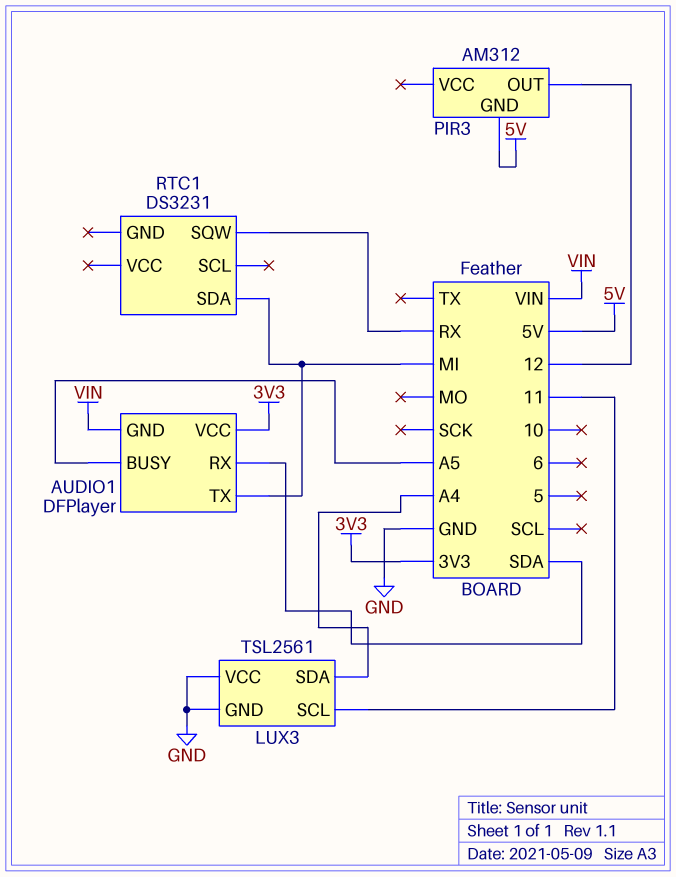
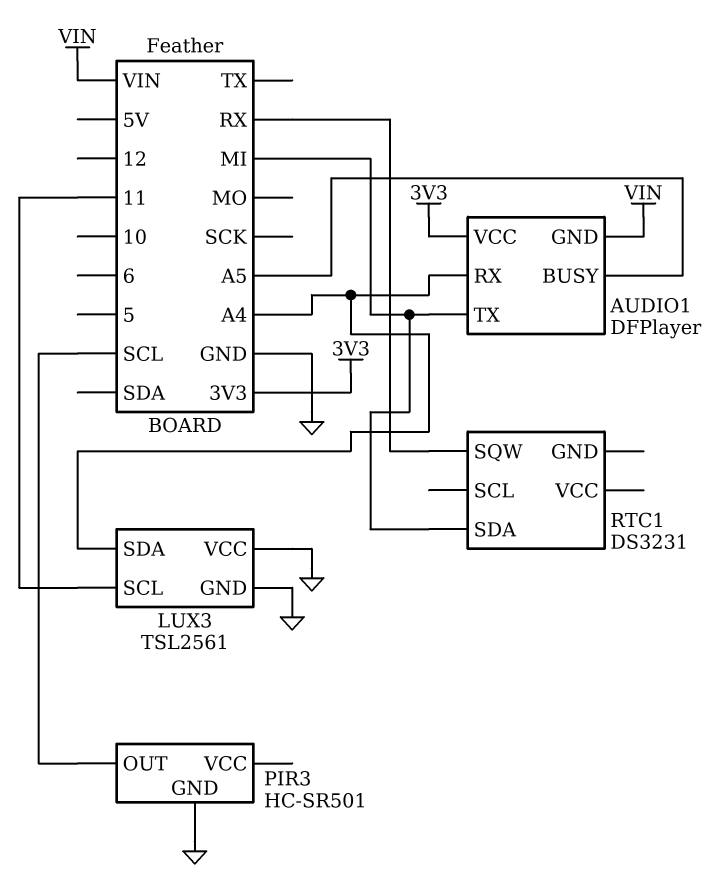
AUDIO1 pin RX: SDA -> A4
PIR3: AM312 -> HC-SR501
PIR3 pin GND: 5V -> GND
PIR3 pin OUT: 12 -> SCL

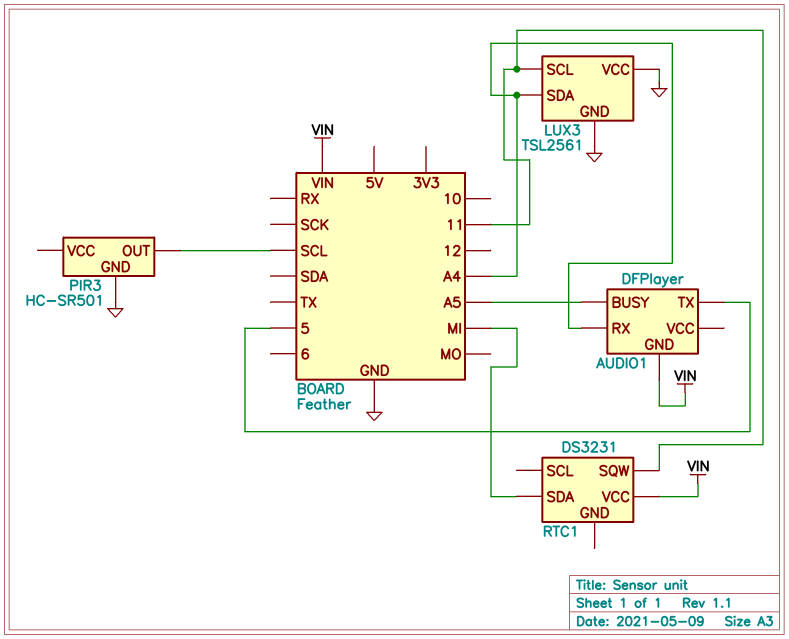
AUDIO1 pin TX: MI -> 5
AUDIO1 pin VCC: 3V3 -> none
RTC1 pin SQW: RX -> 11
RTC1 pin VCC: none -> VIN

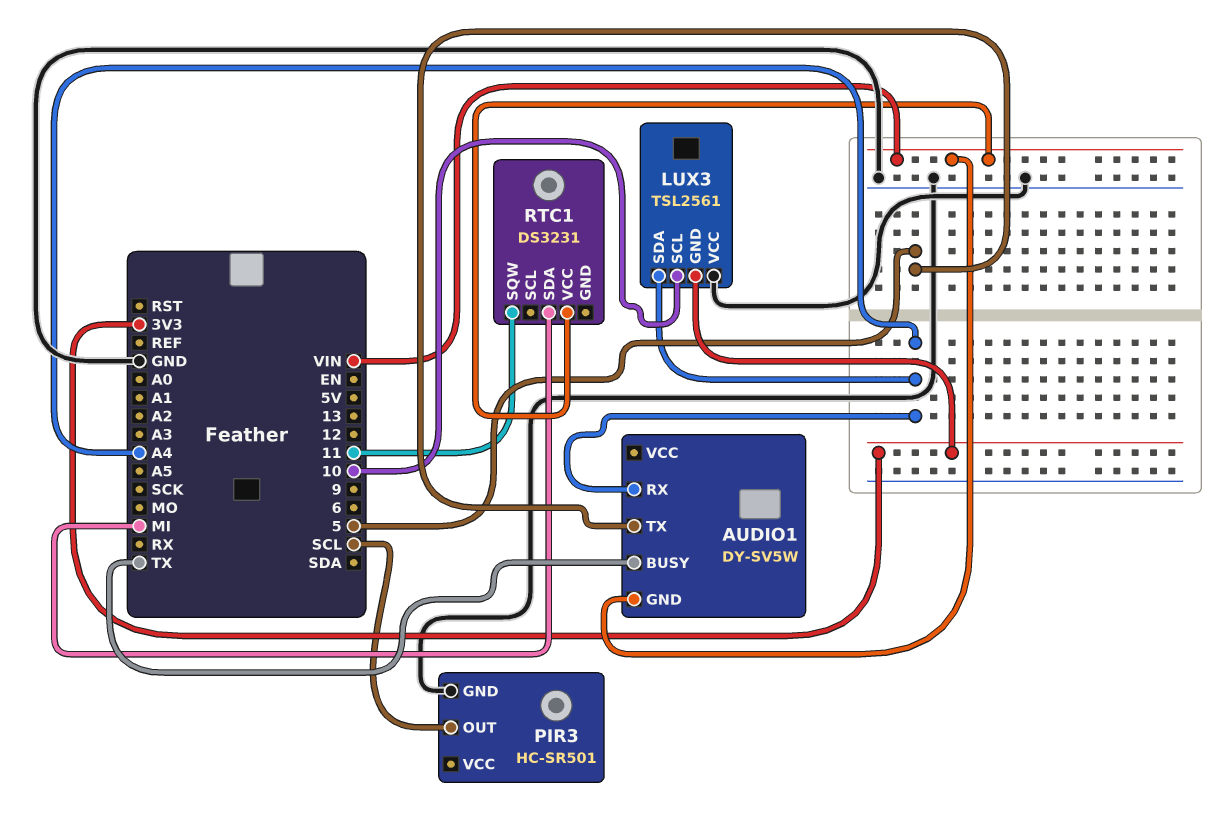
AUDIO1: DFPlayer -> DY-SV5W
AUDIO1 pin BUSY: A5 -> TX
LUX3 pin GND: GND -> 3V3
LUX3 pin SCL: 11 -> 10

